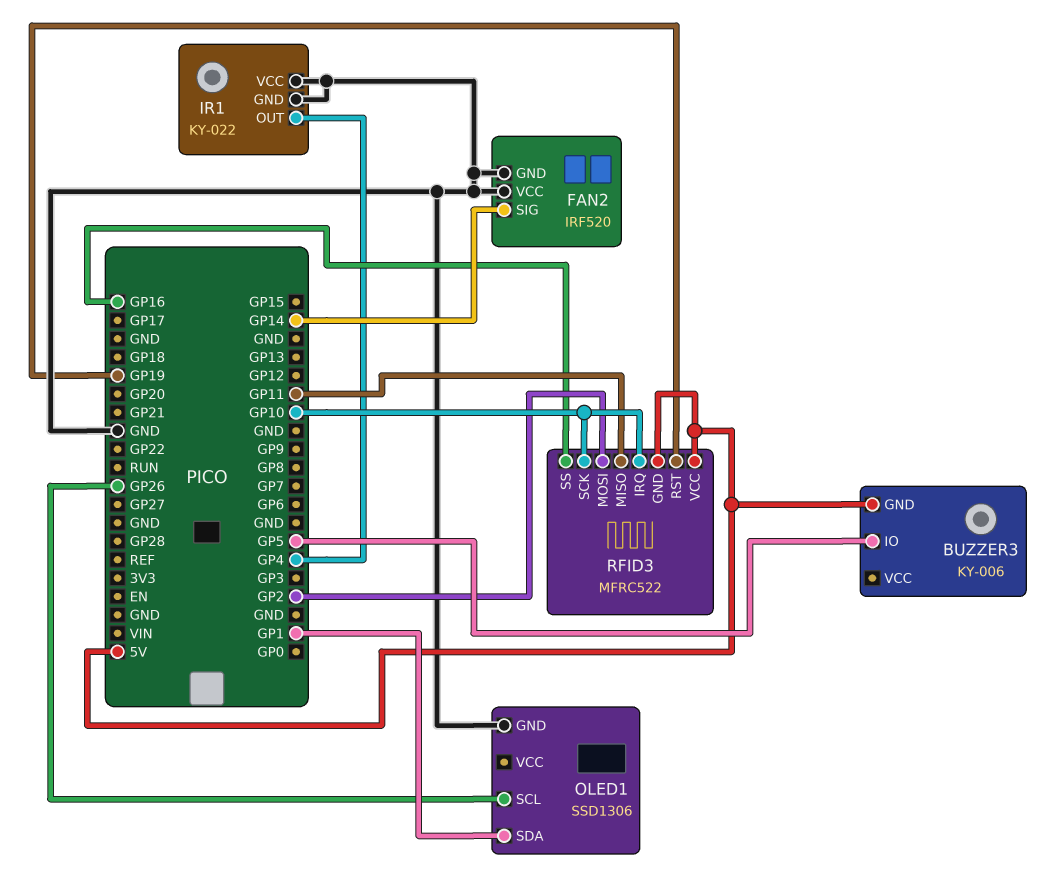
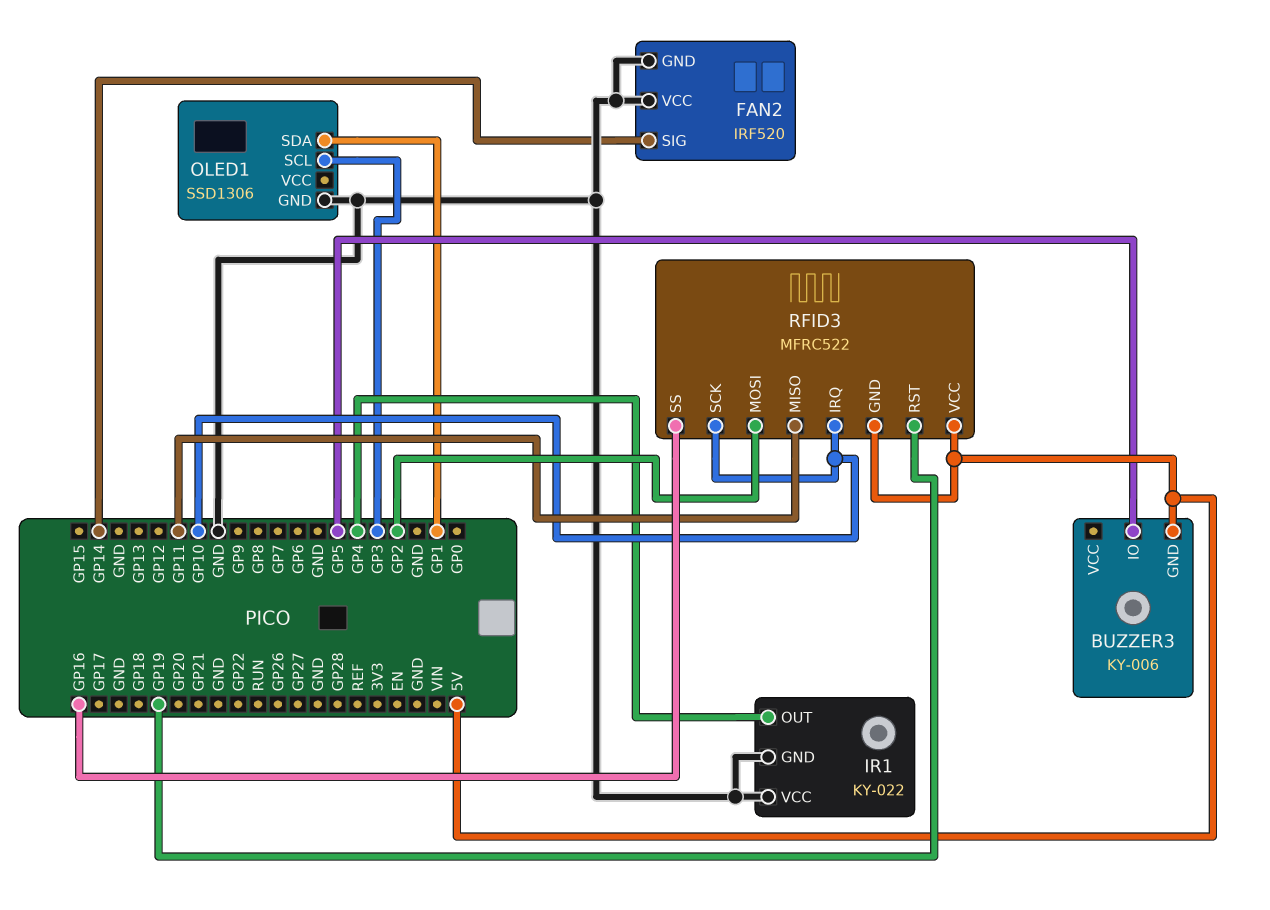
OLED1 pin SCL: GP26 -> GP3

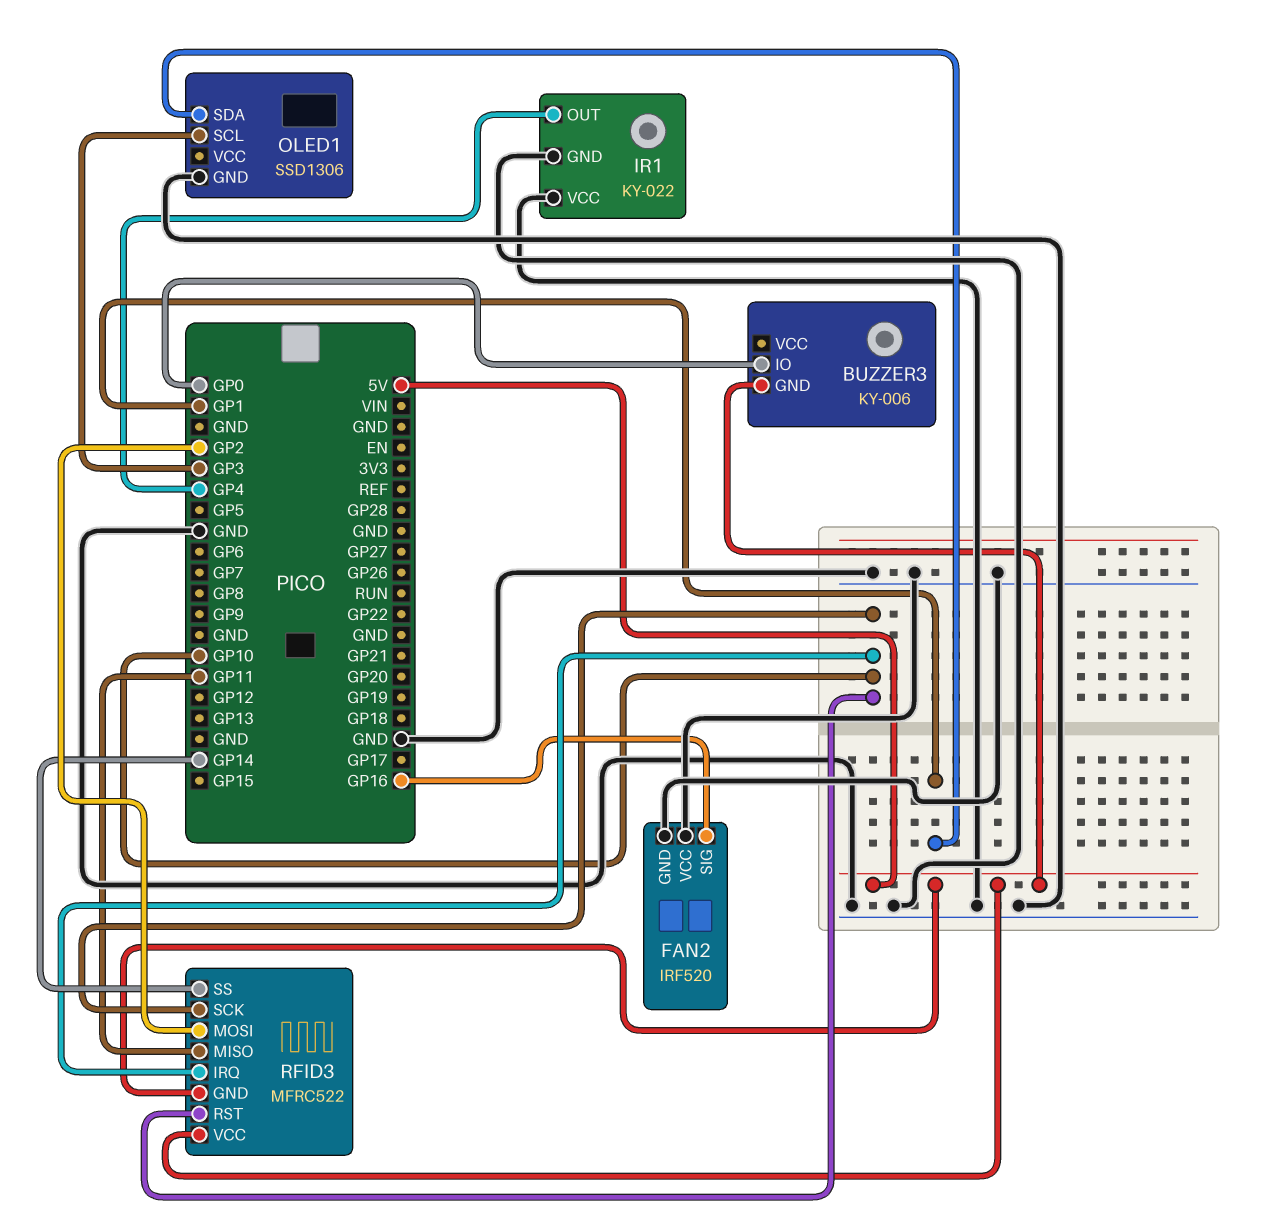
BUZZER3 pin IO: GP5 -> GP0
FAN2 pin SIG: GP14 -> GP16
RFID3 pin RST: GP19 -> GP10
RFID3 pin SS: GP16 -> GP14

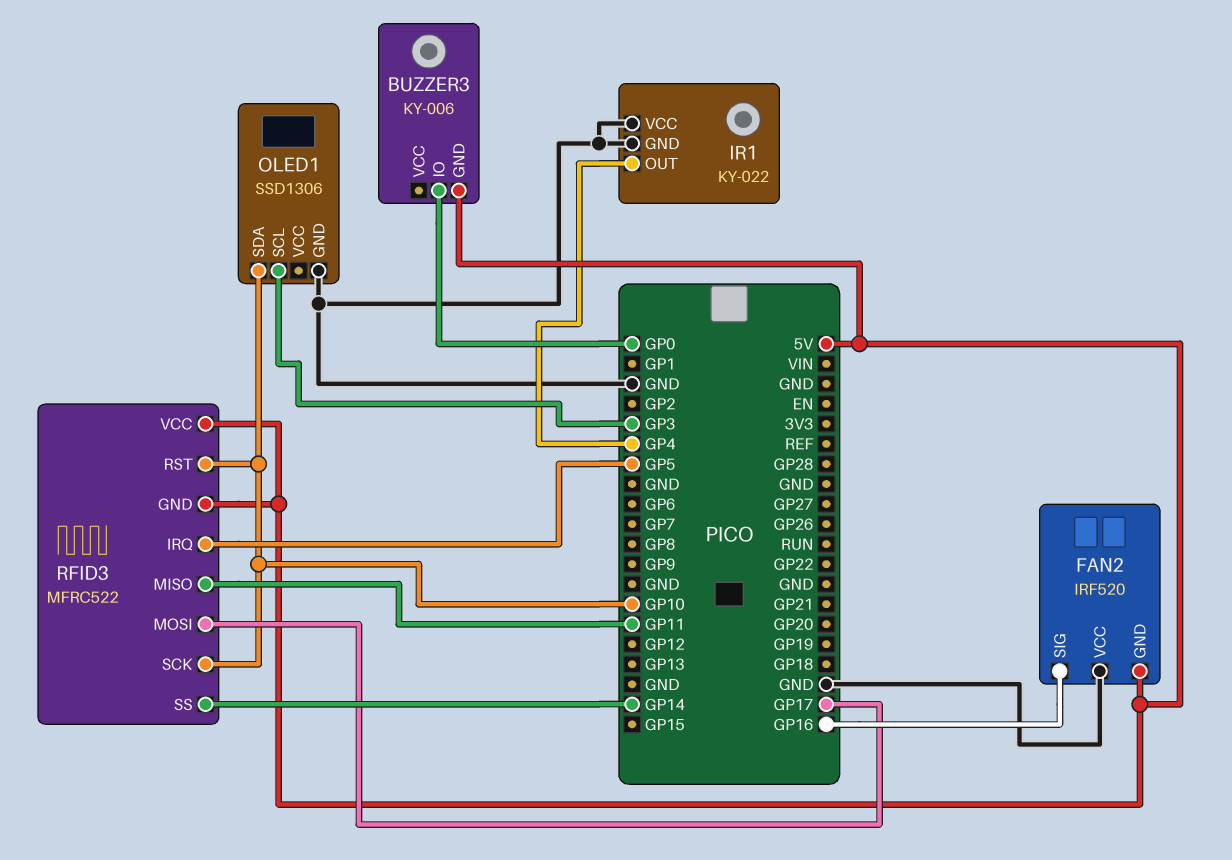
FAN2 pin GND: GND -> 5V
OLED1 pin SDA: GP1 -> GP10
RFID3 pin IRQ: GP10 -> GP5
RFID3 pin MOSI: GP2 -> GP17

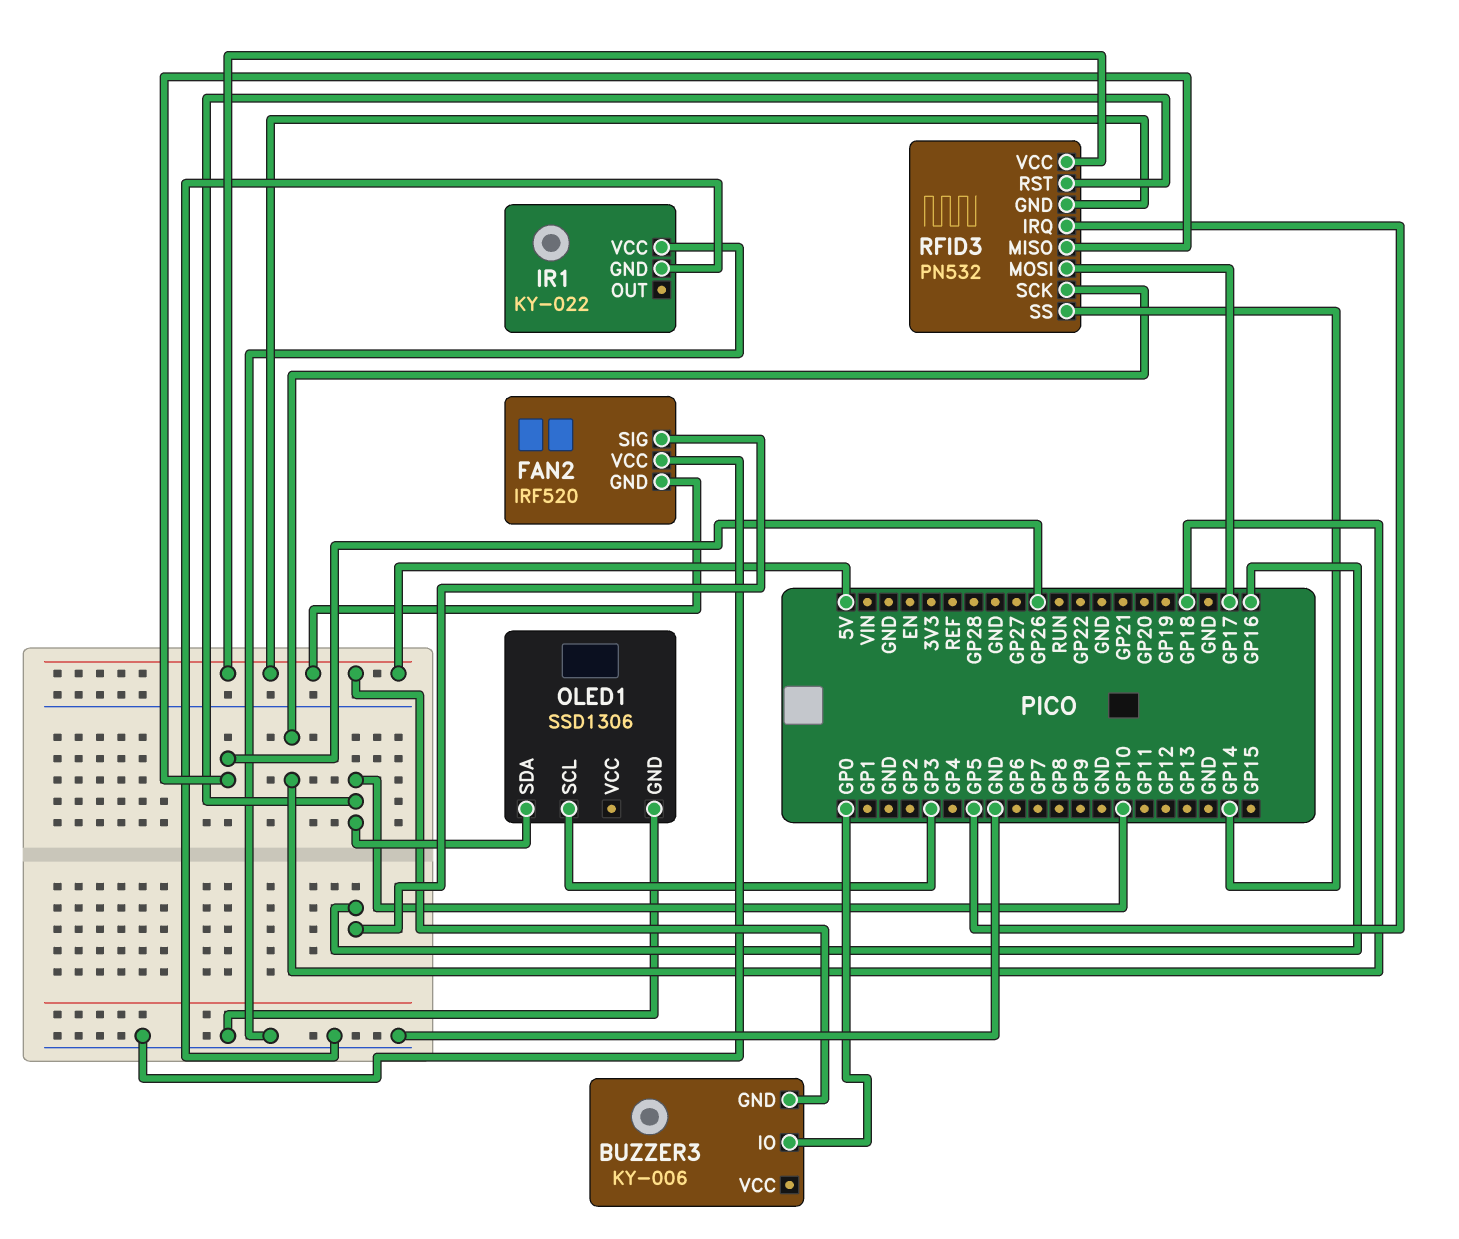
IR1 pin OUT: GP4 -> none
RFID3: MFRC522 -> PN532
RFID3 pin MISO: GP11 -> GP26
RFID3 pin SCK: GP10 -> GP18

